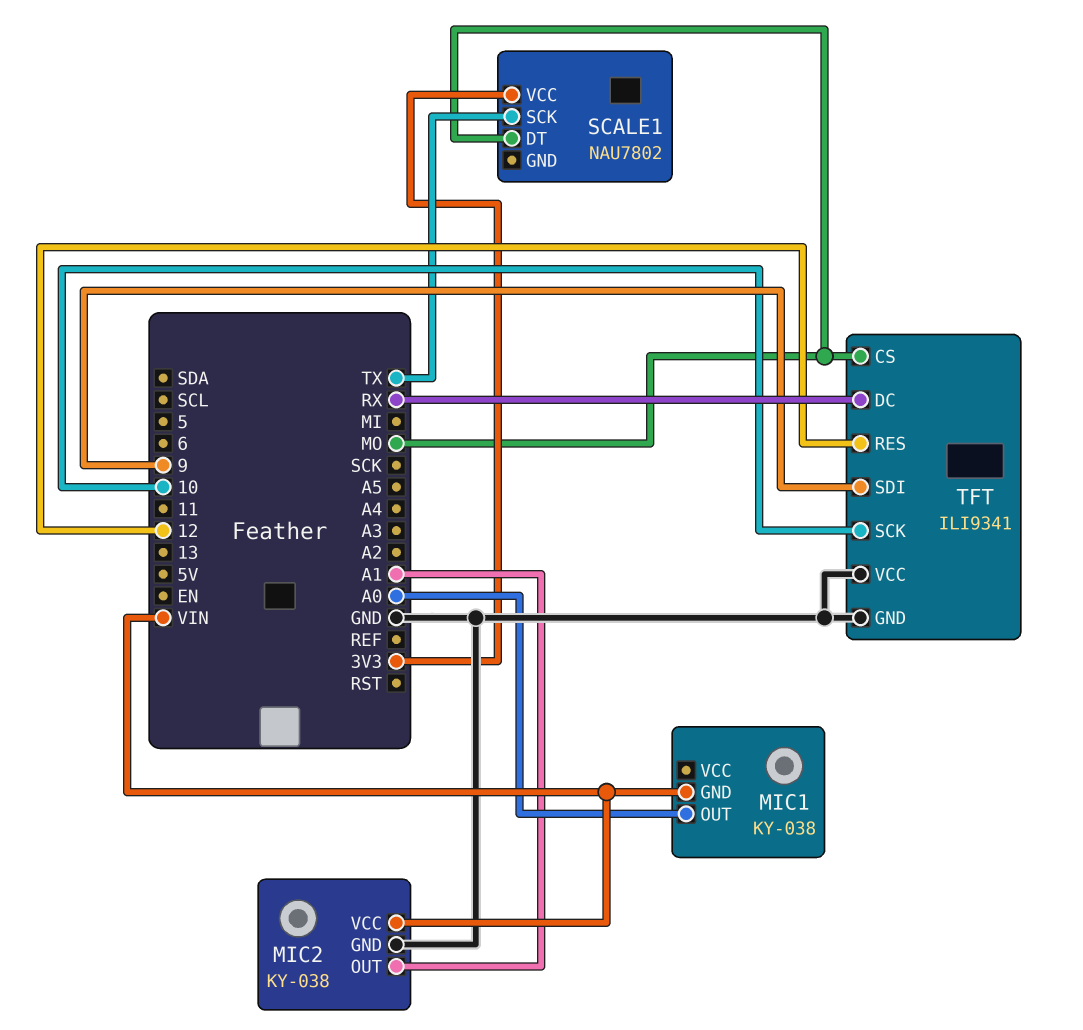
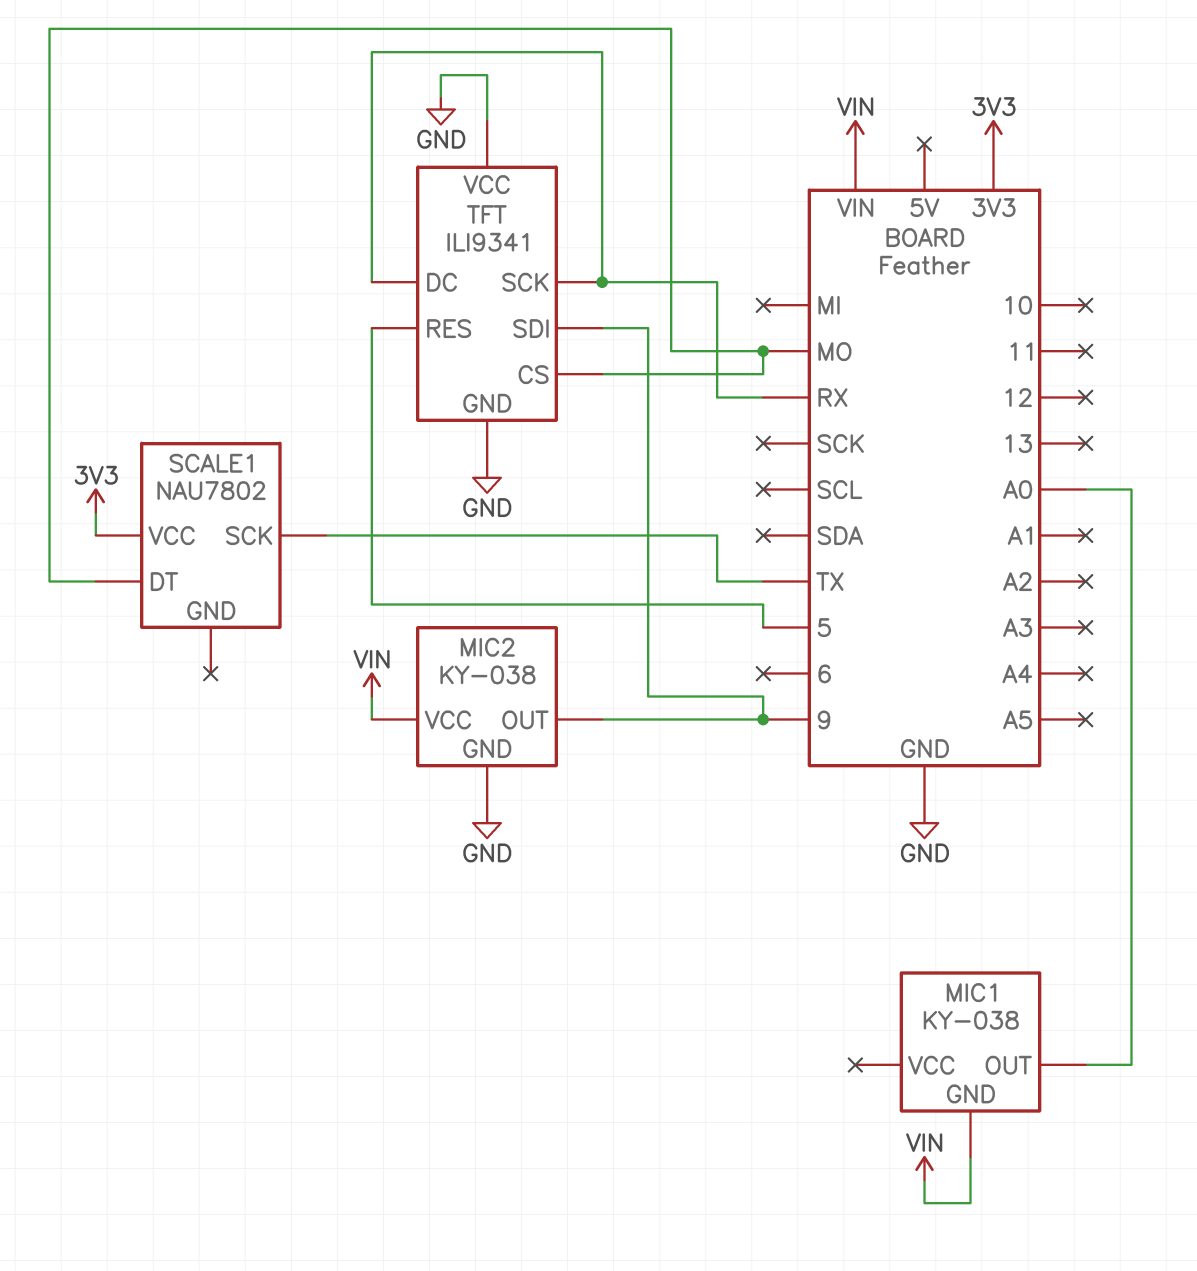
MIC2 pin OUT: A1 -> 9
TFT pin RES: 12 -> 5
TFT pin SCK: 10 -> RX

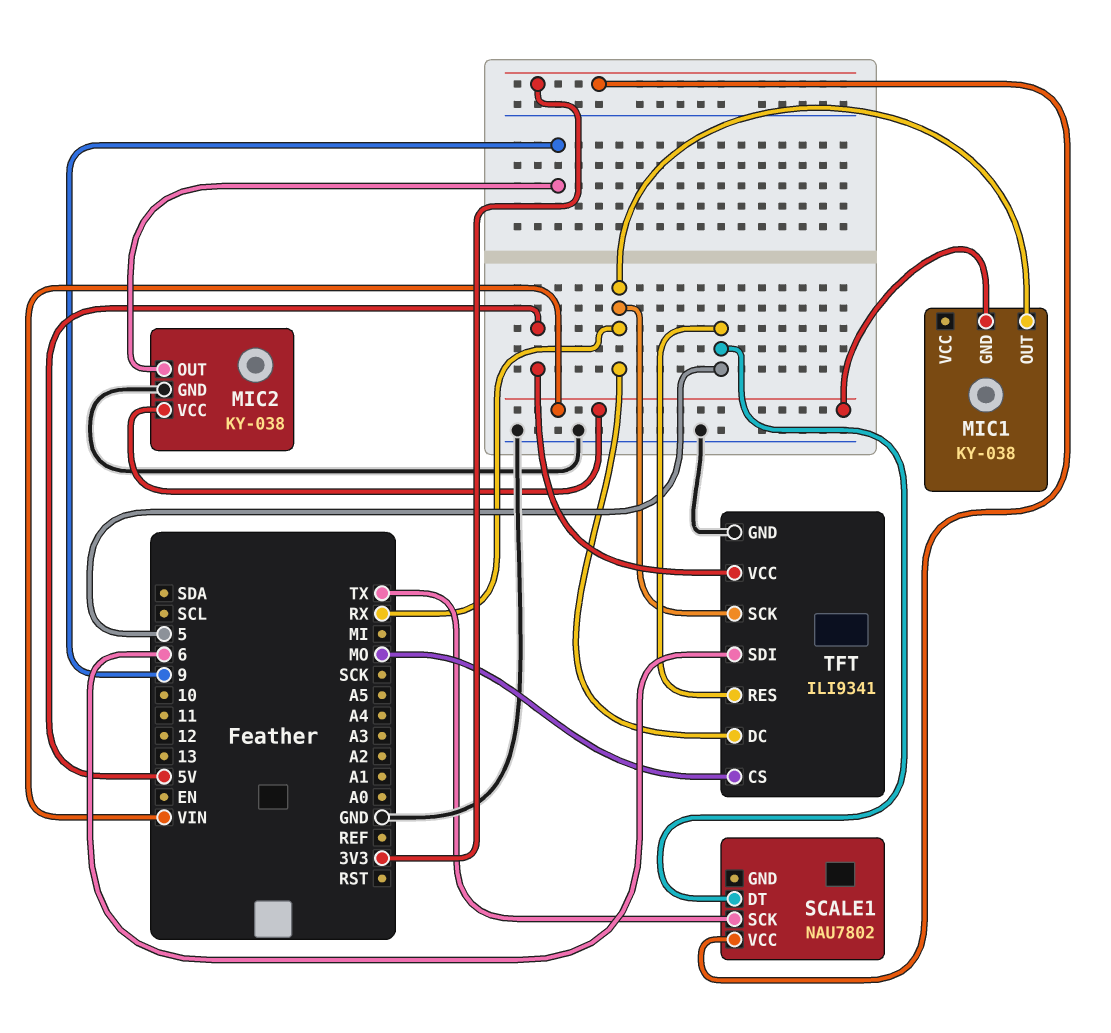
MIC1 pin OUT: A0 -> RX
SCALE1 pin DT: MO -> 5
TFT pin SDI: 9 -> 6
TFT pin VCC: GND -> 5V

